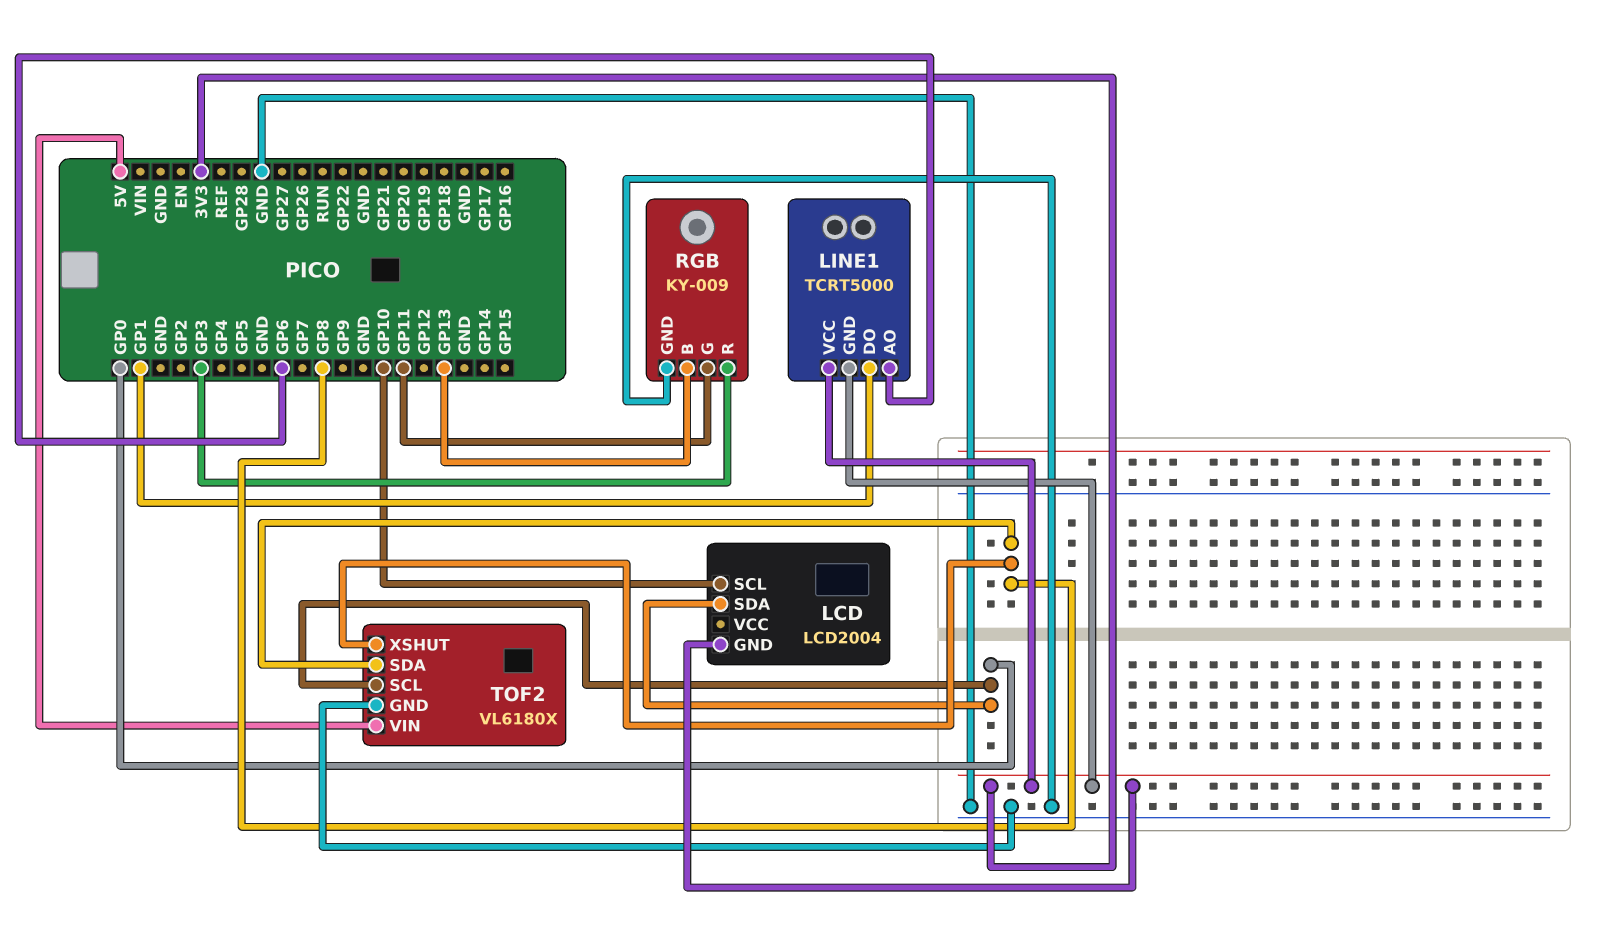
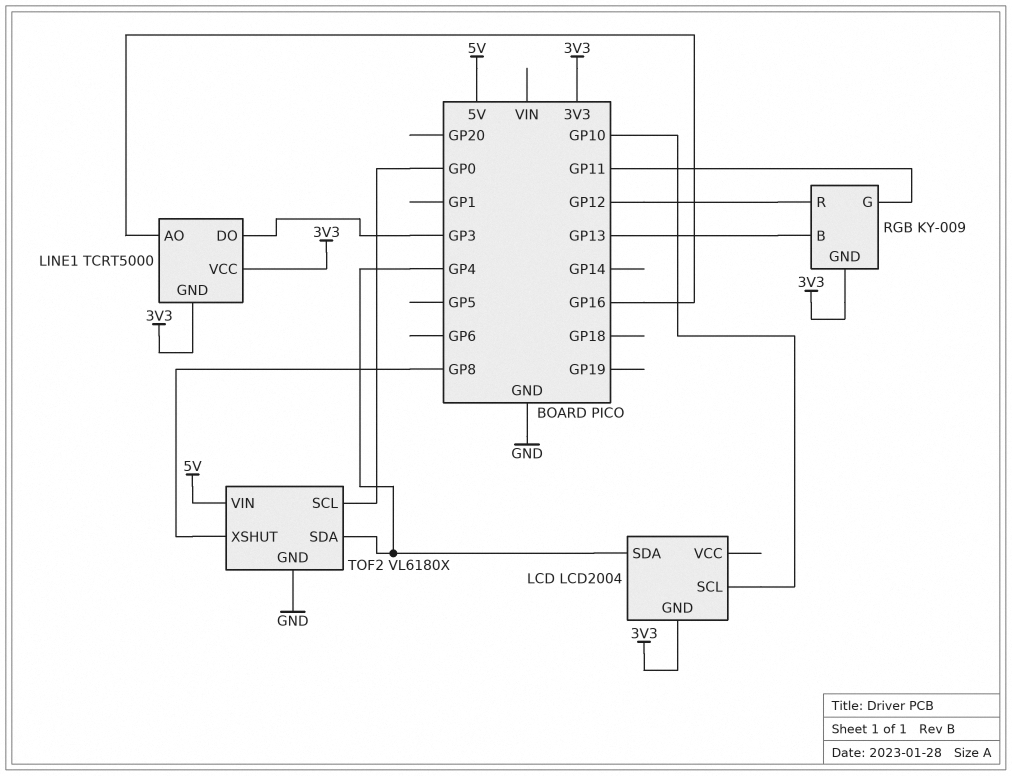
LCD pin SDA: GP0 -> GP4
LINE1 pin AO: GP6 -> GP16
LINE1 pin DO: GP1 -> GP3
RGB pin GND: GND -> 3V3
RGB pin R: GP3 -> GP12
TOF2 pin SDA: GP8 -> GP4

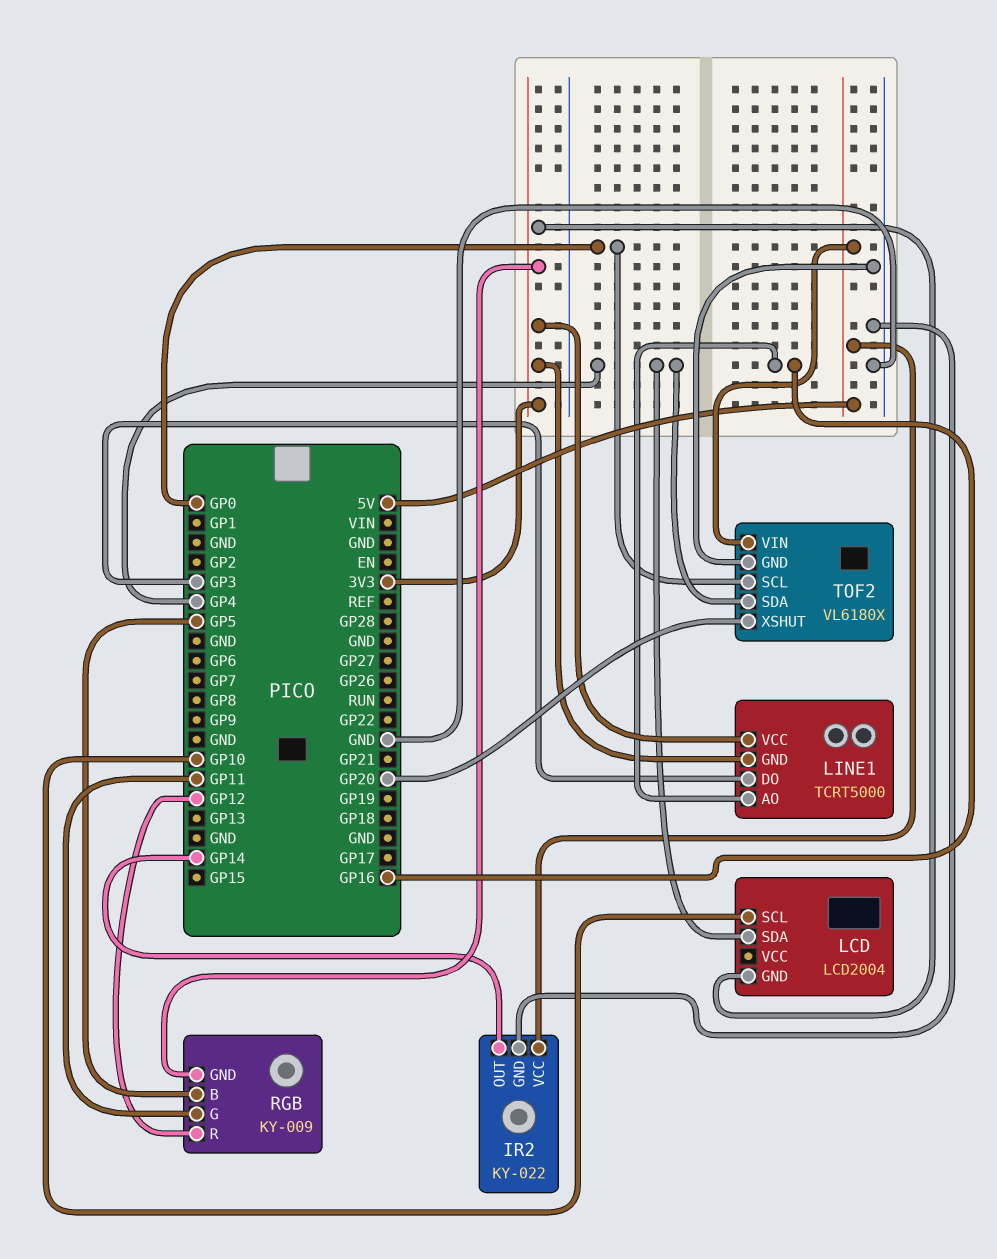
IR2: none -> KY-022
IR2 pin GND: none -> GND
IR2 pin OUT: none -> GP14
IR2 pin VCC: none -> 5V
RGB pin B: GP13 -> GP5
TOF2 pin XSHUT: GP8 -> GP20

